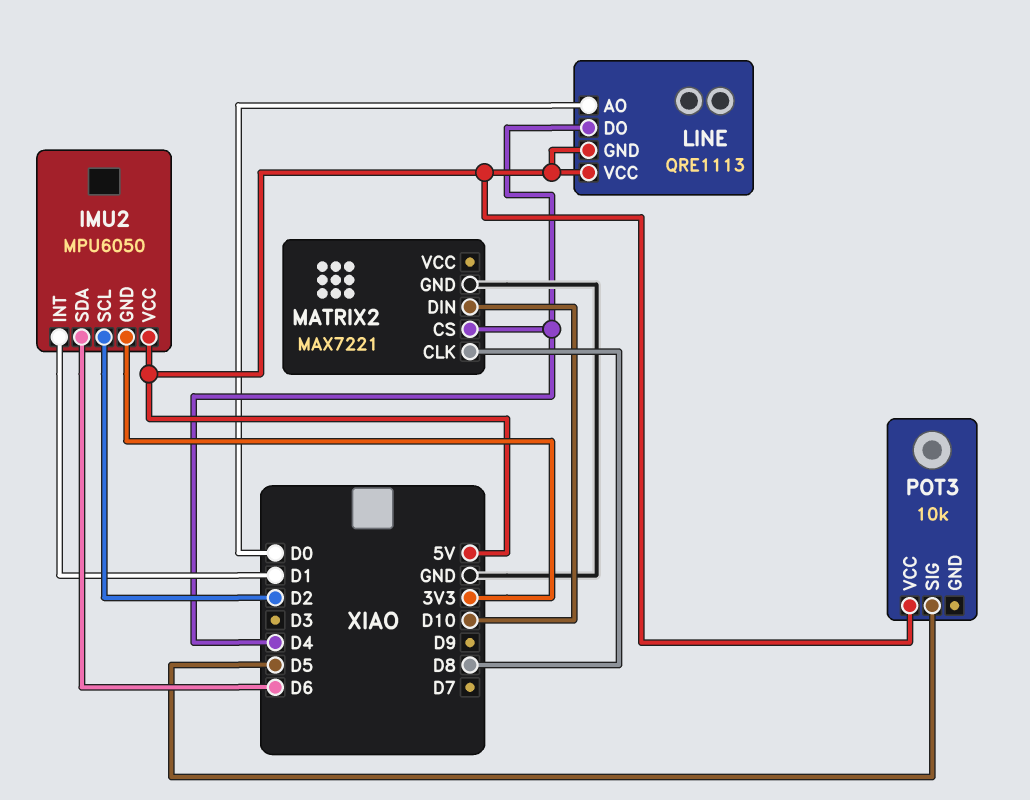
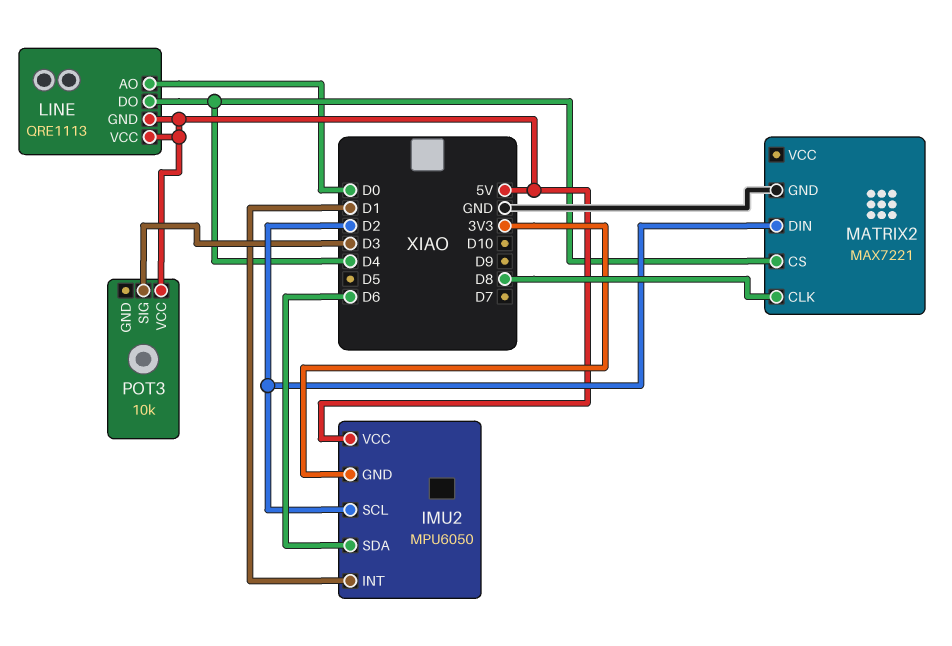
MATRIX2 pin DIN: D10 -> D2
POT3 pin SIG: D5 -> D3

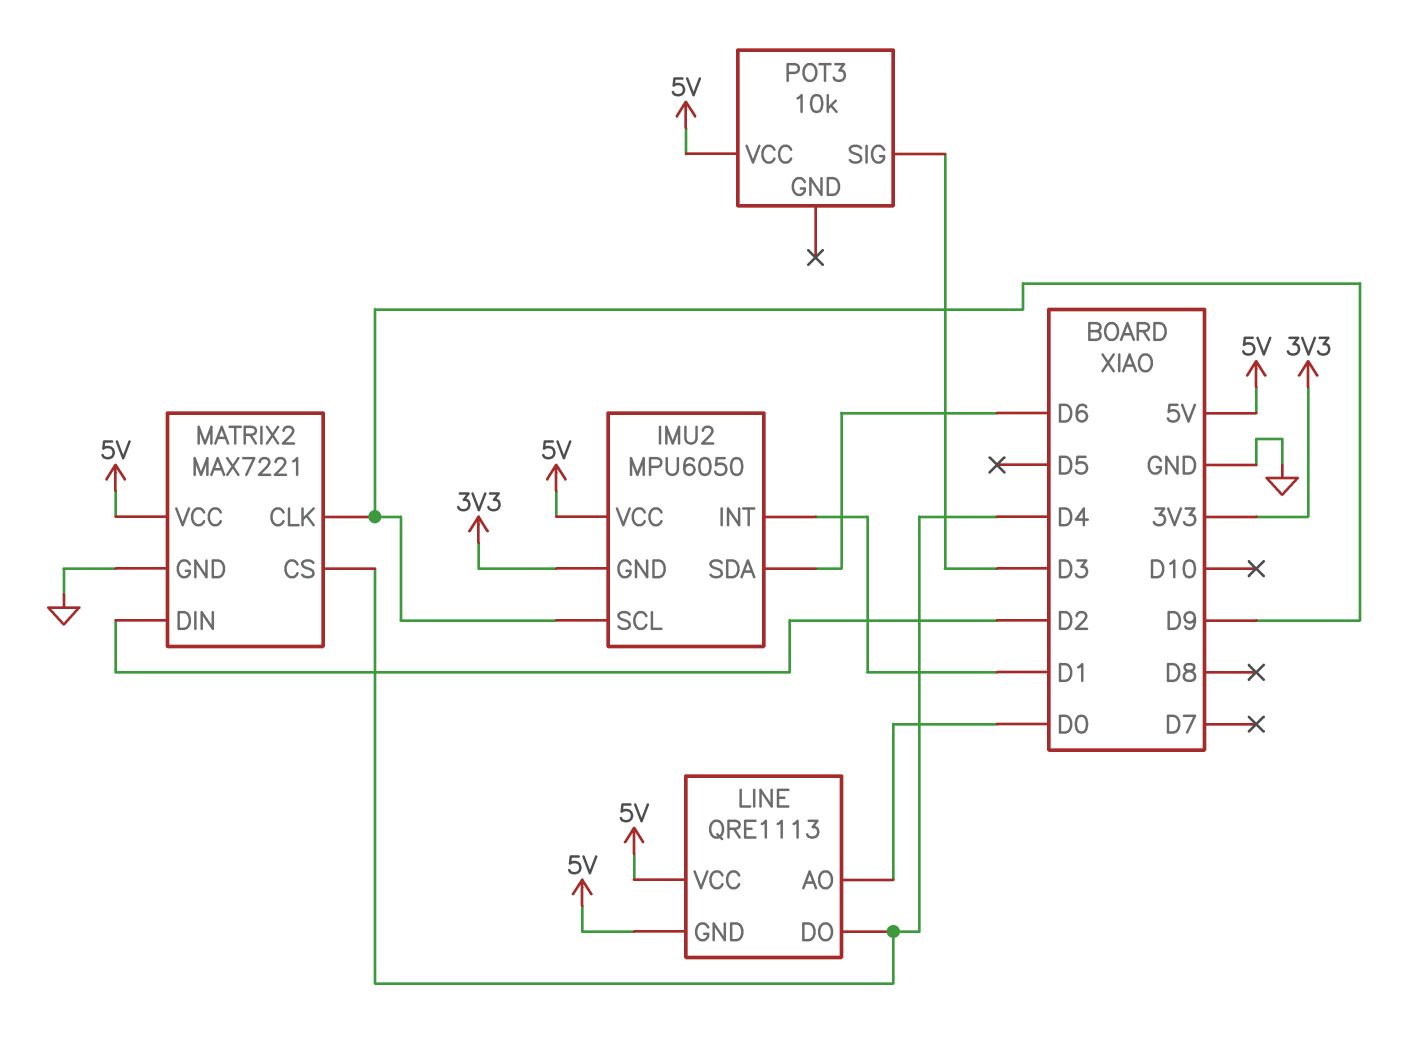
IMU2 pin SCL: D2 -> D9
MATRIX2 pin CLK: D8 -> D9
MATRIX2 pin VCC: none -> 5V

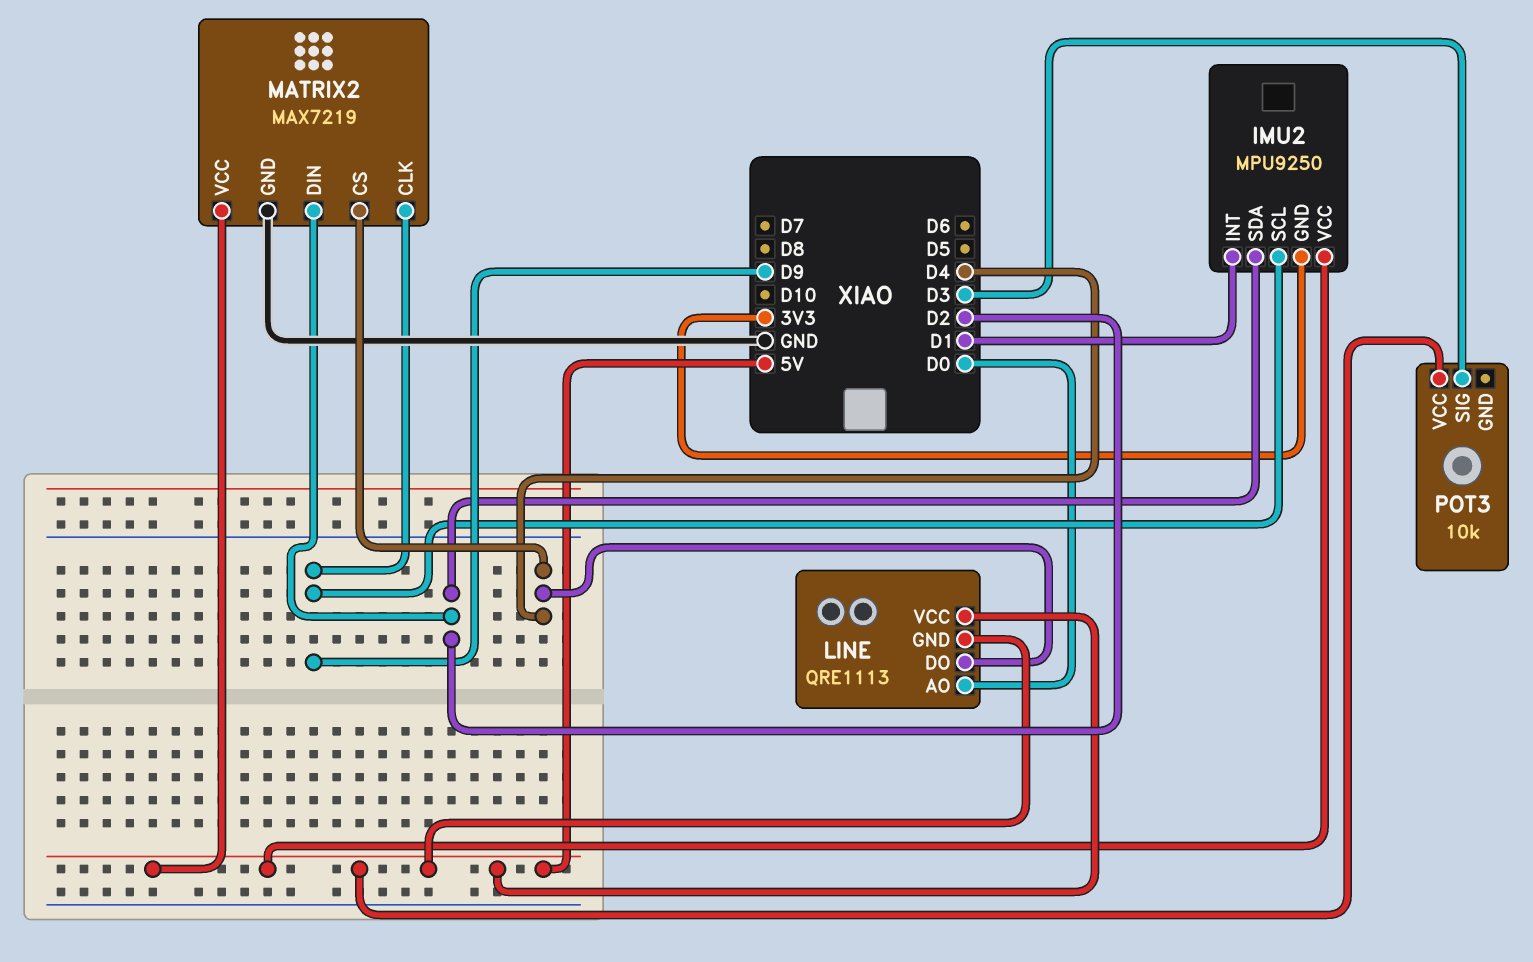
IMU2: MPU6050 -> MPU9250
IMU2 pin SDA: D6 -> D2
MATRIX2: MAX7221 -> MAX7219

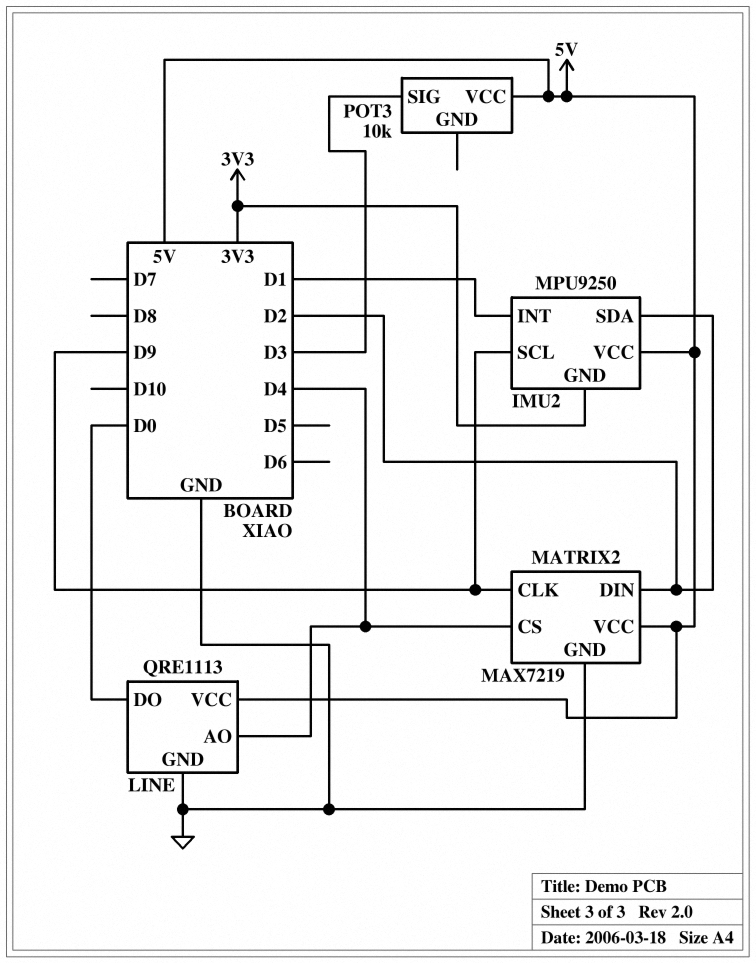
LINE pin AO: D0 -> D4
LINE pin DO: D4 -> D0
LINE pin GND: 5V -> GND

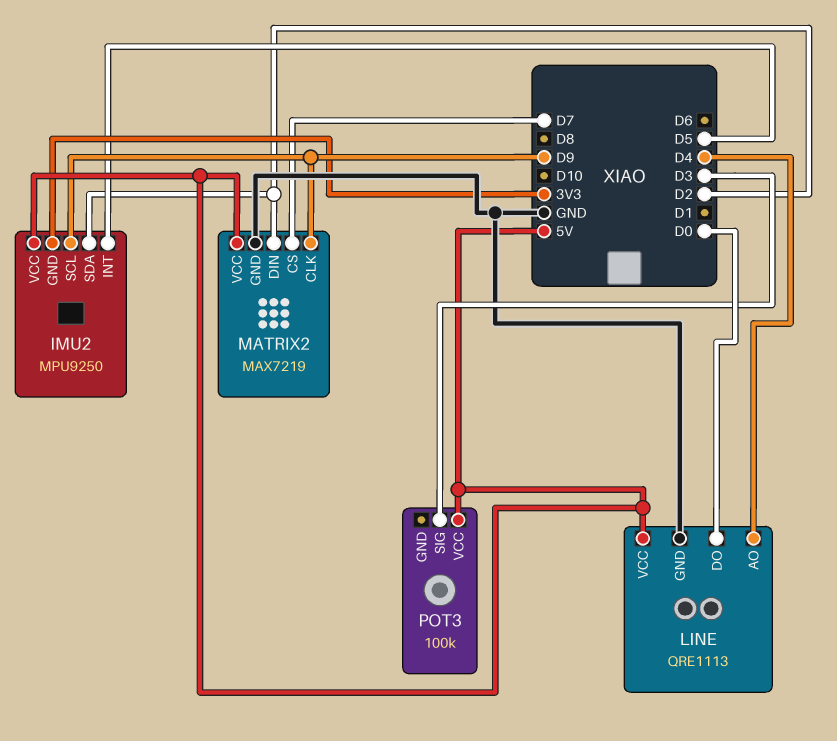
IMU2 pin INT: D1 -> D5
MATRIX2 pin CS: D4 -> D7
POT3: 10k -> 100k

